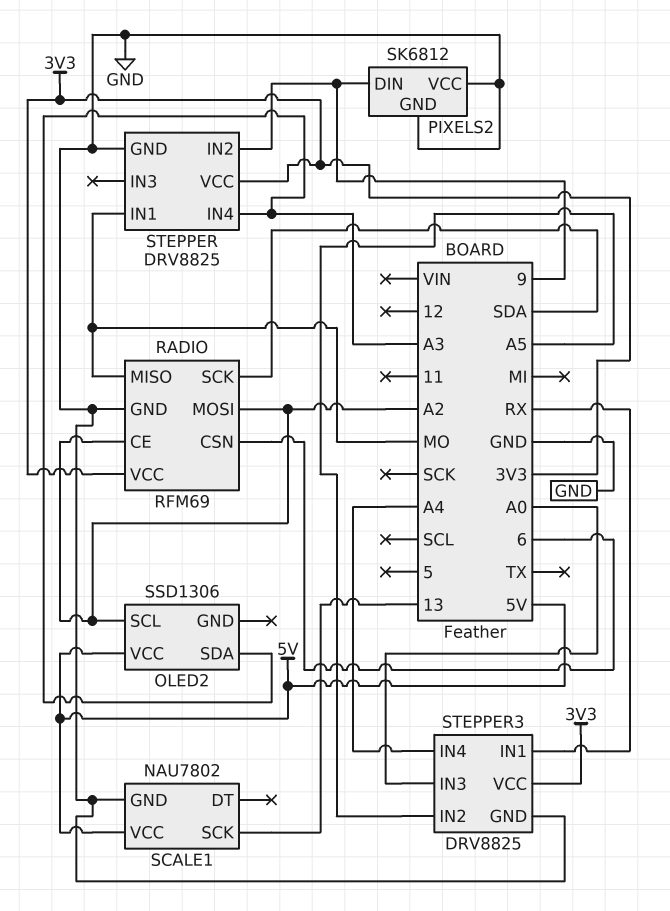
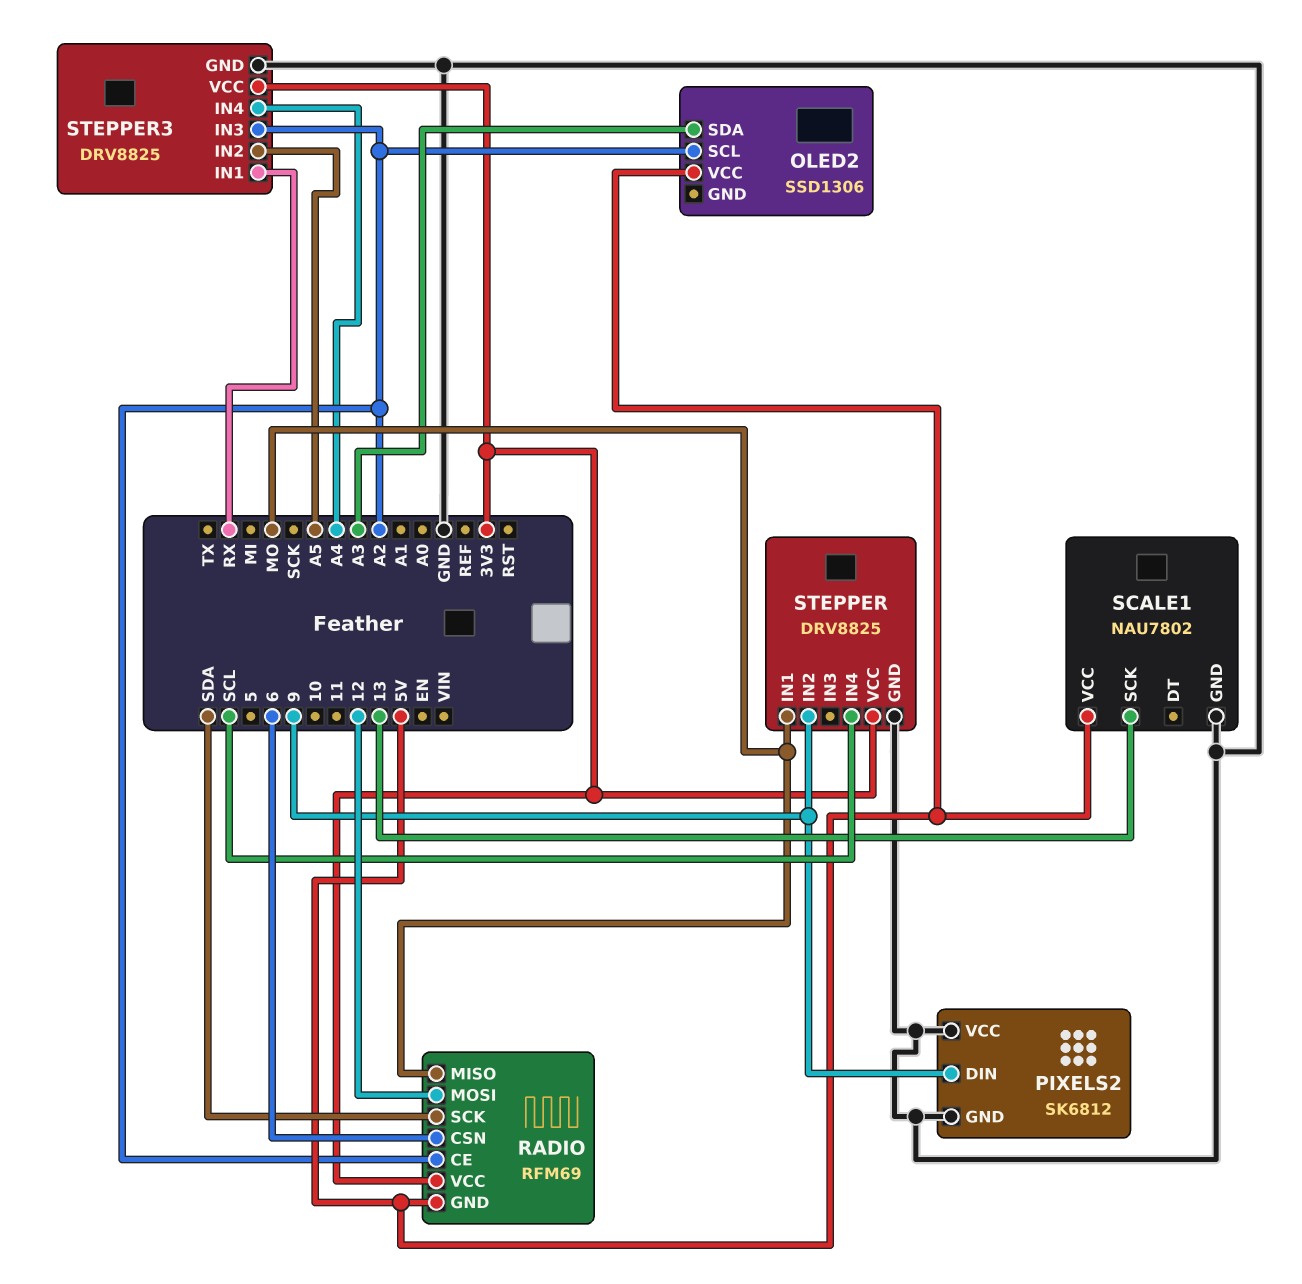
RADIO pin GND: GND -> 5V
RADIO pin MOSI: A2 -> 12
STEPPER pin IN4: A3 -> SCL
STEPPER3 pin IN3: A0 -> A2

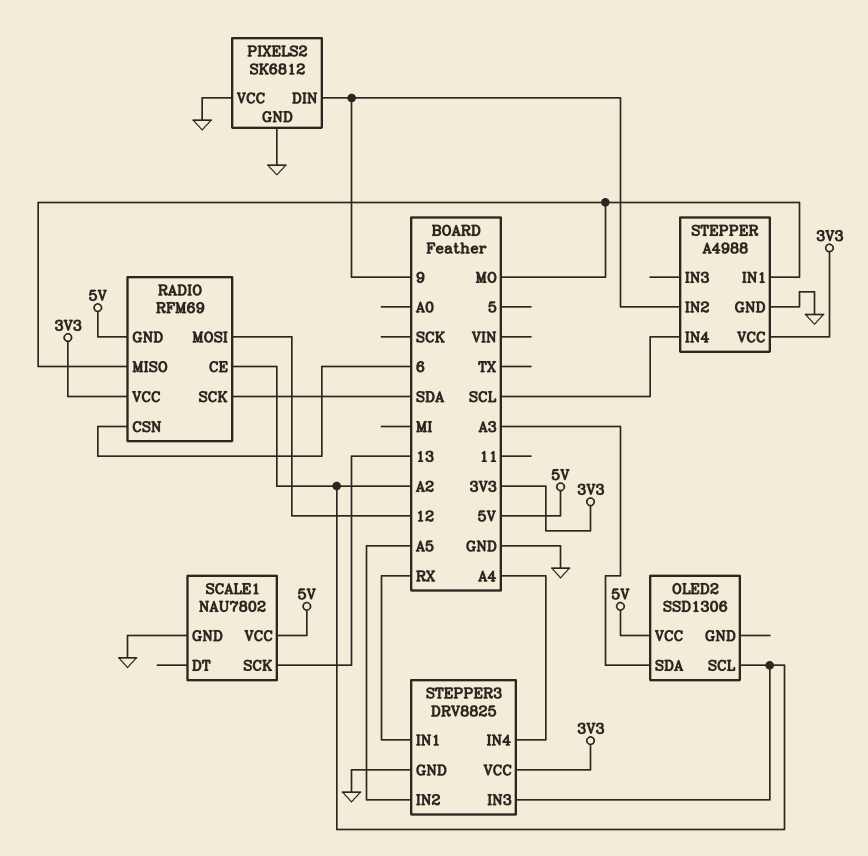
STEPPER: DRV8825 -> A4988

